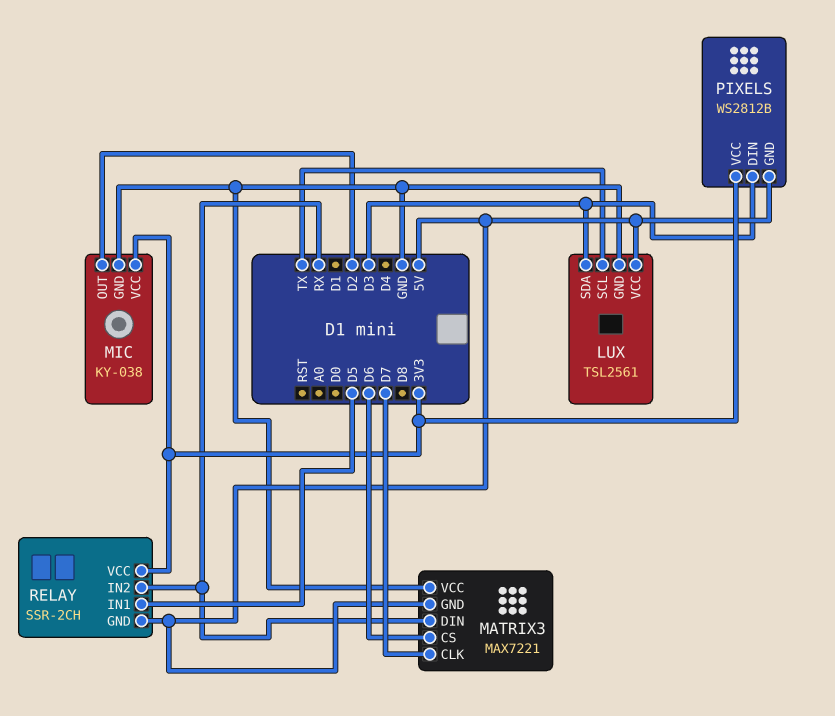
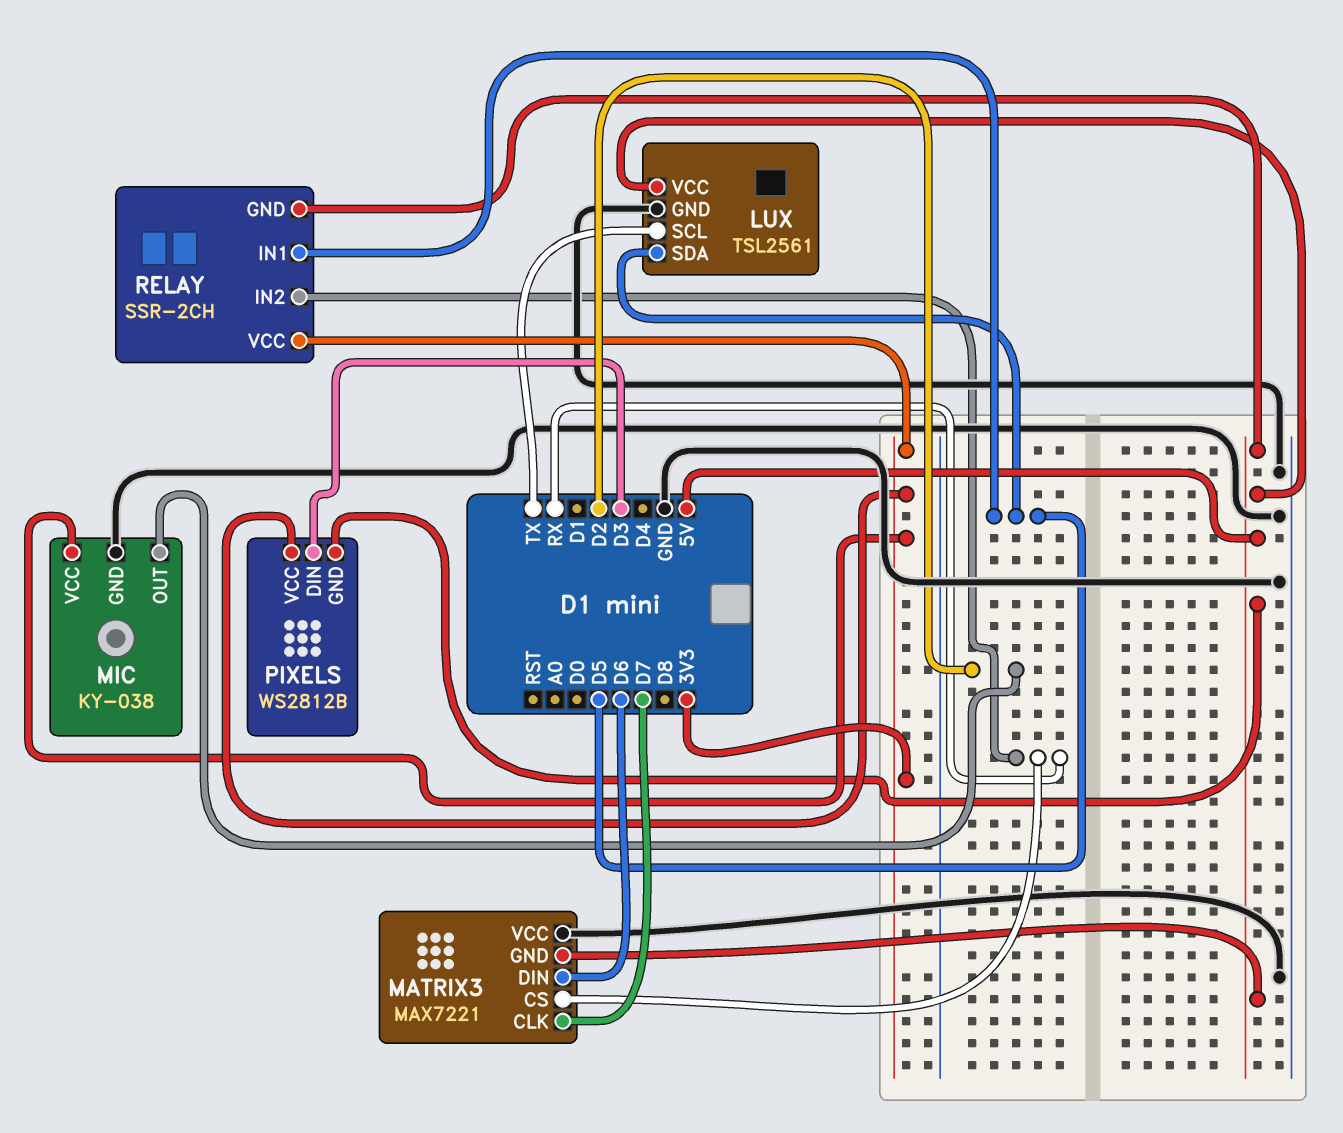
LUX pin SDA: D3 -> D5
MATRIX3 pin CS: D6 -> RX
MATRIX3 pin DIN: RX -> D6

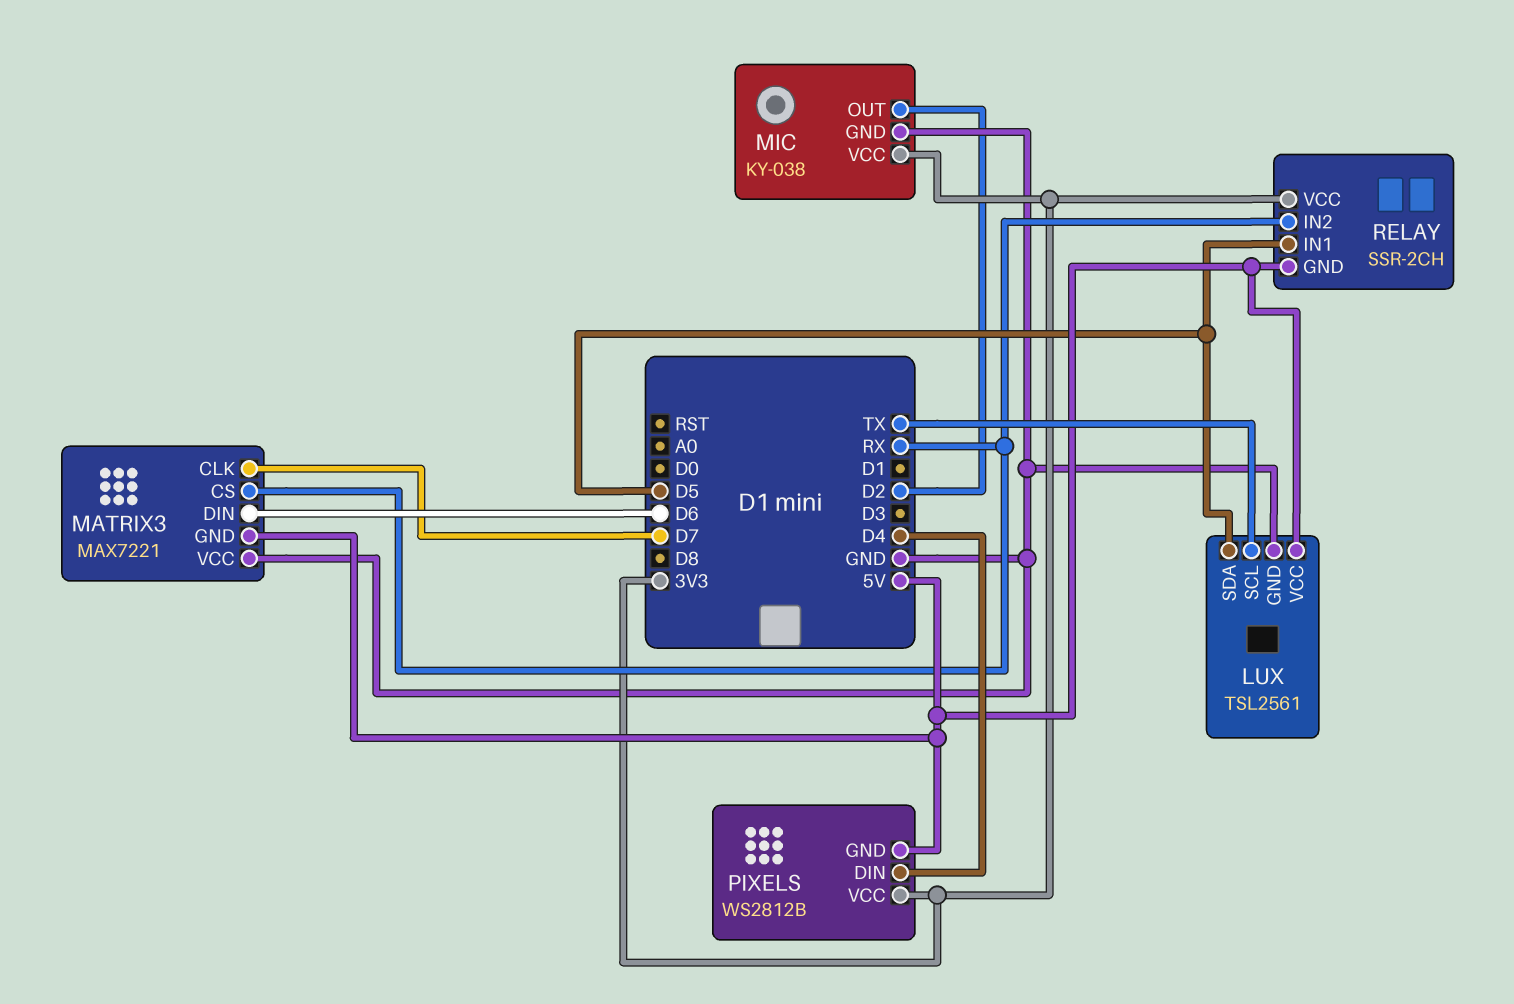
PIXELS pin DIN: D3 -> D4

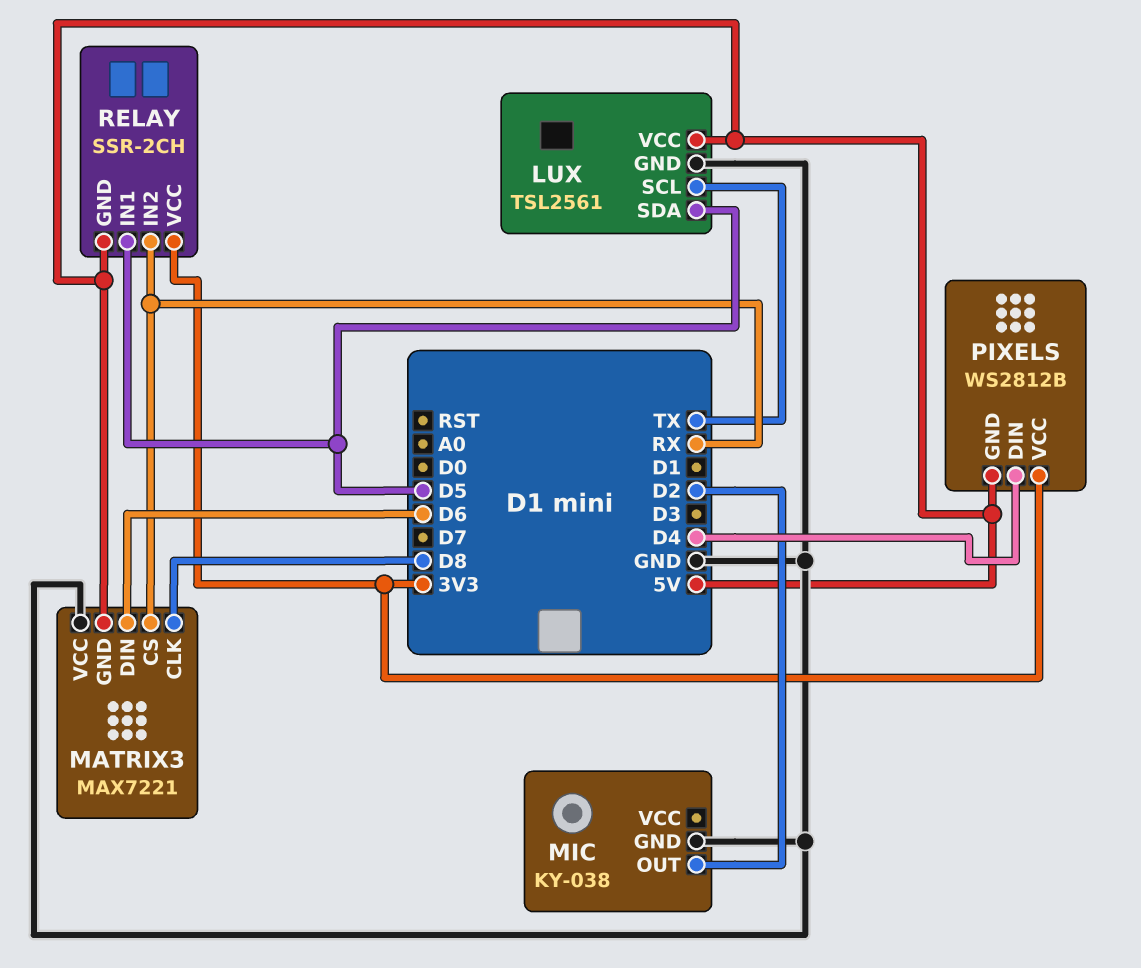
MATRIX3 pin CLK: D7 -> D8
MIC pin VCC: 3V3 -> none

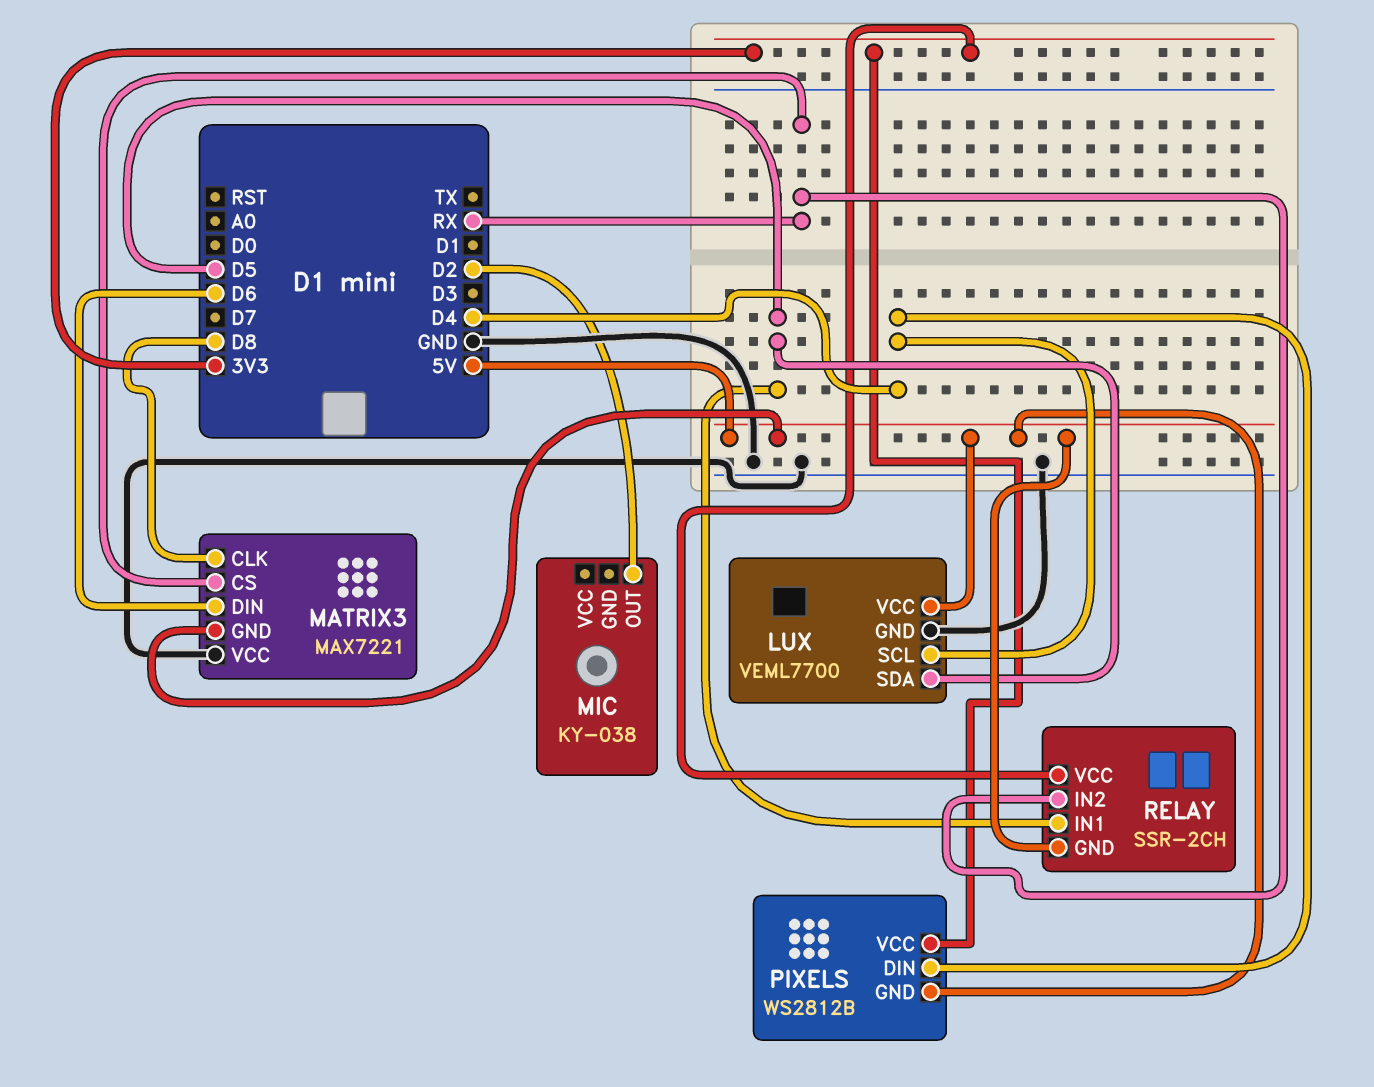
LUX: TSL2561 -> VEML7700
LUX pin SCL: TX -> D4
MIC pin GND: GND -> none

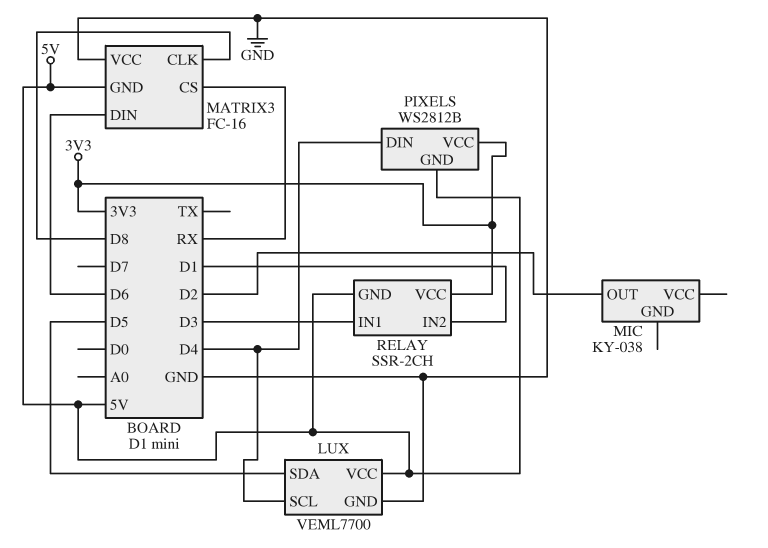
MATRIX3: MAX7221 -> FC-16
RELAY pin IN1: D5 -> D3
RELAY pin IN2: RX -> D1

